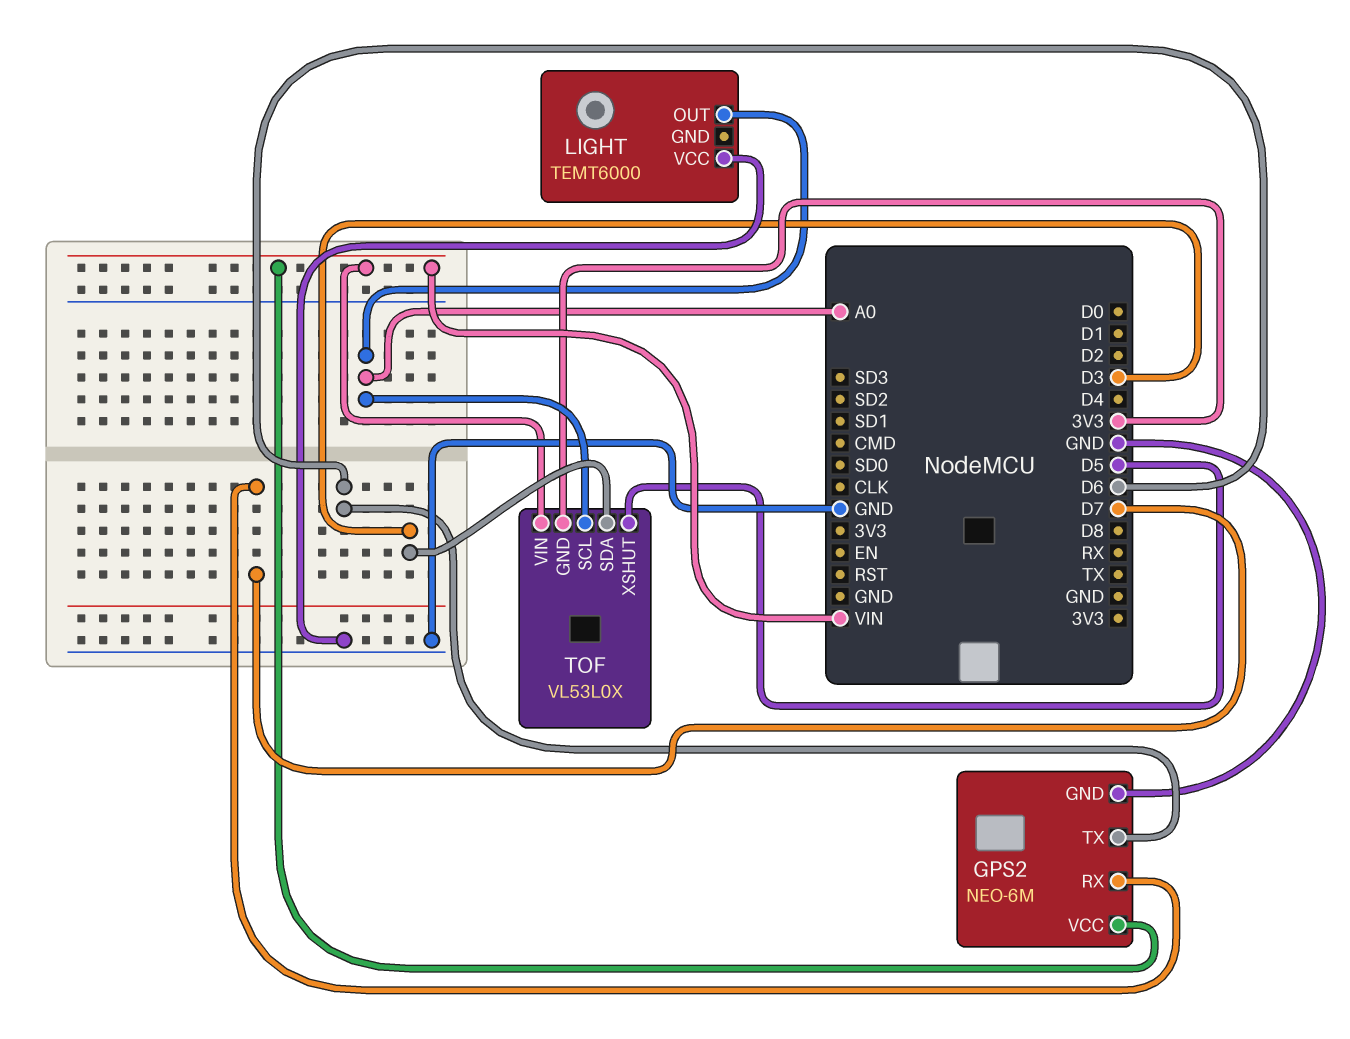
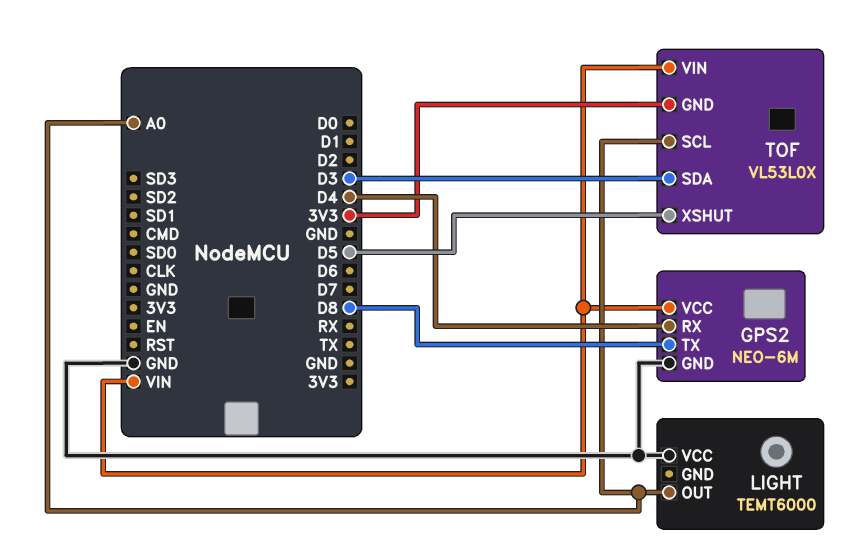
GPS2 pin RX: D7 -> D4
GPS2 pin TX: D6 -> D8

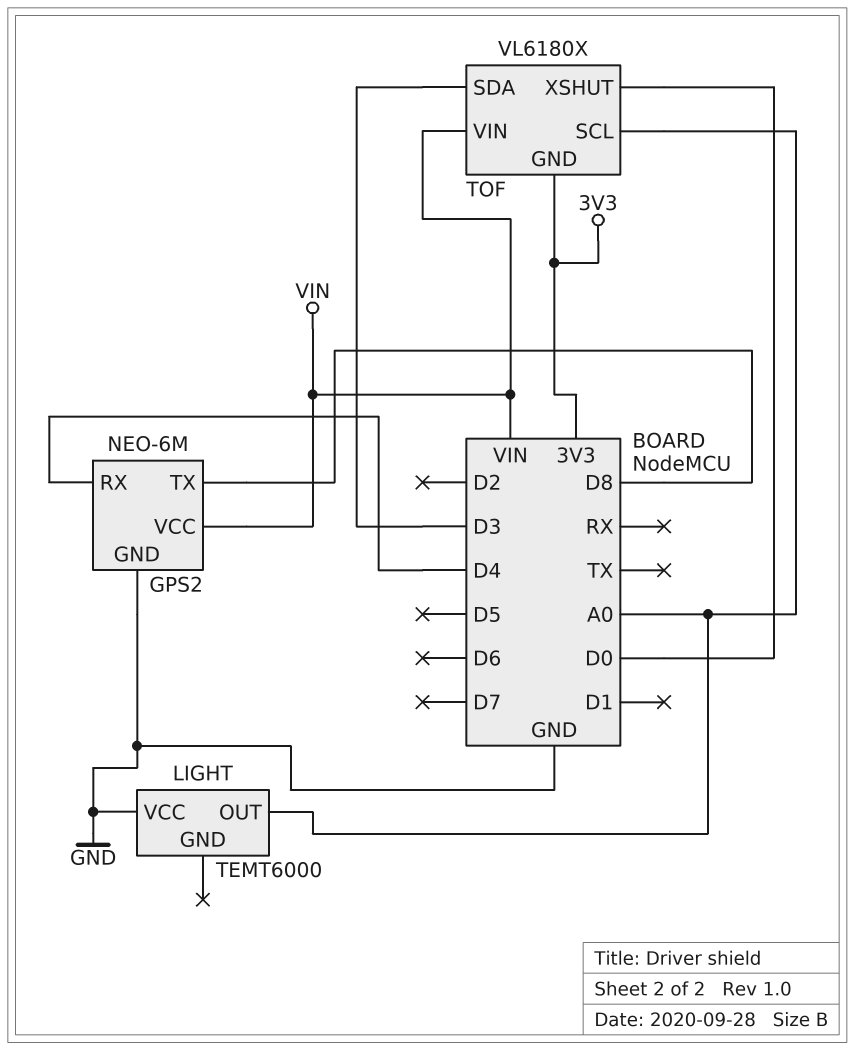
TOF: VL53L0X -> VL6180X
TOF pin XSHUT: D5 -> D0

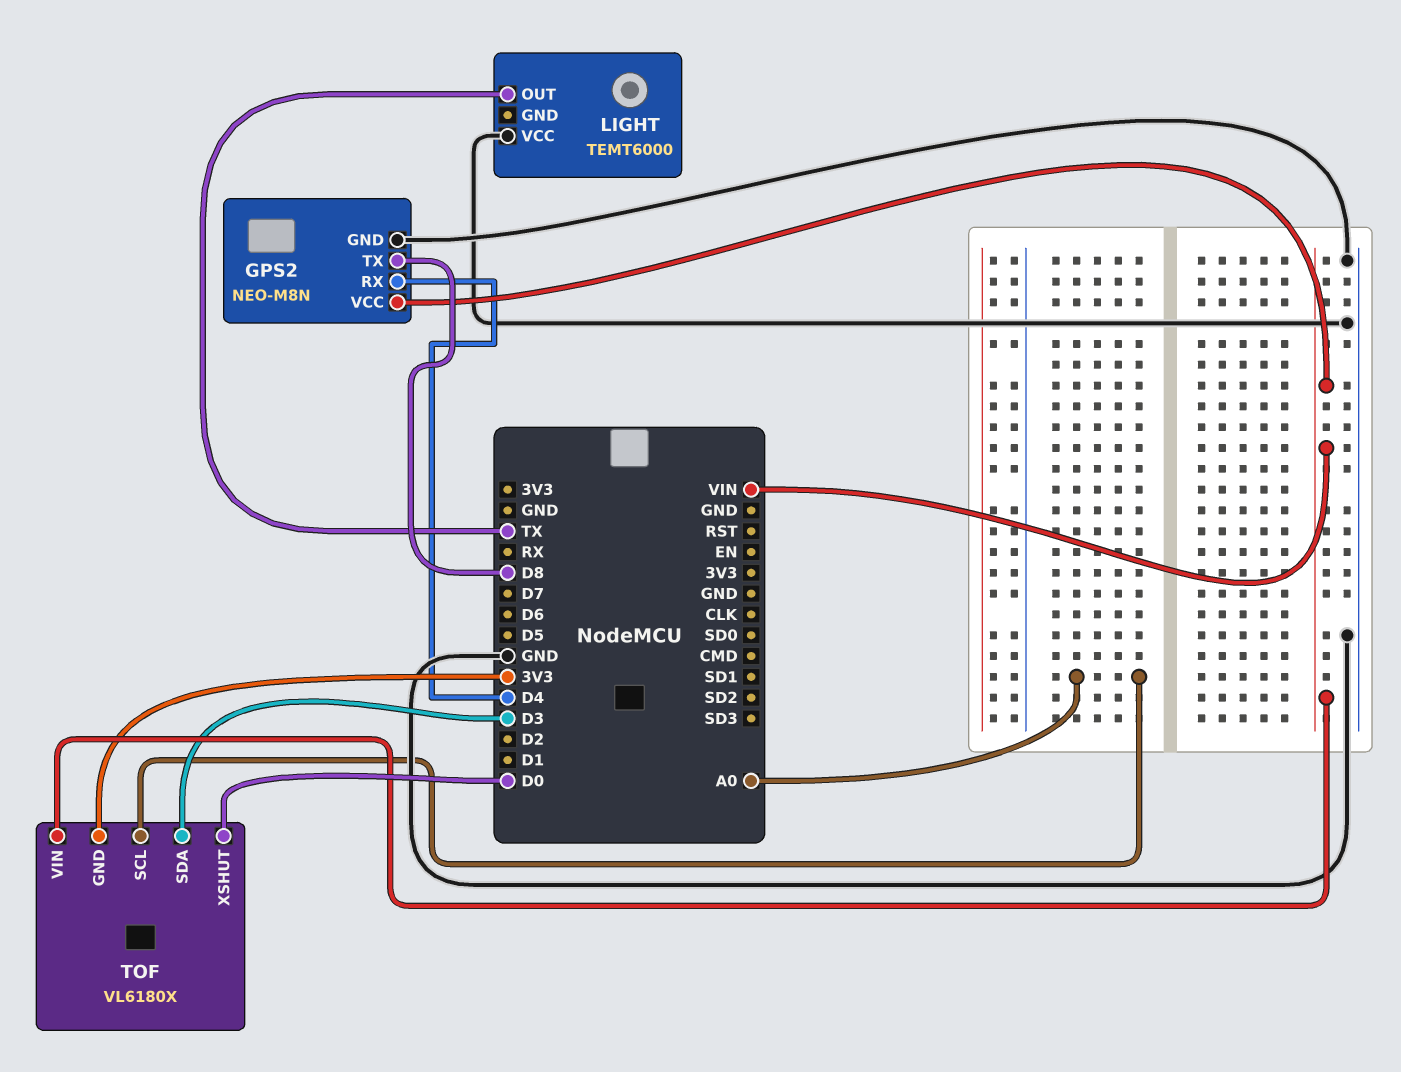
GPS2: NEO-6M -> NEO-M8N
LIGHT pin OUT: A0 -> TX

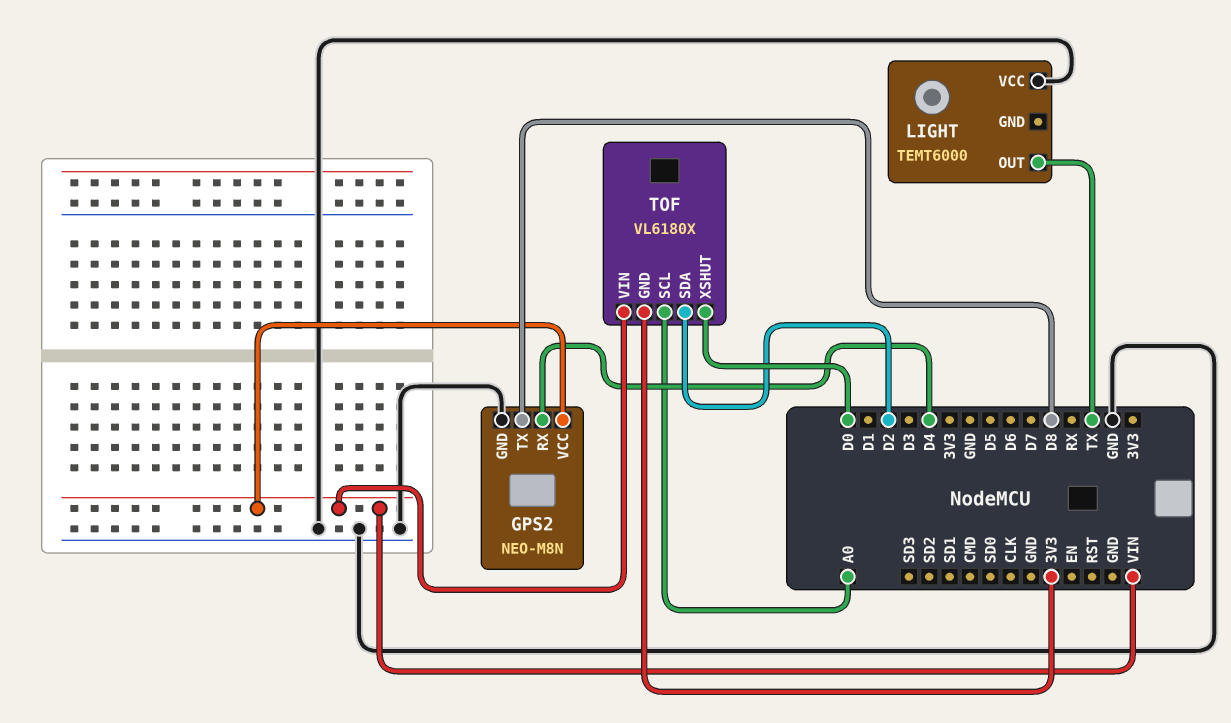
TOF pin SDA: D3 -> D2

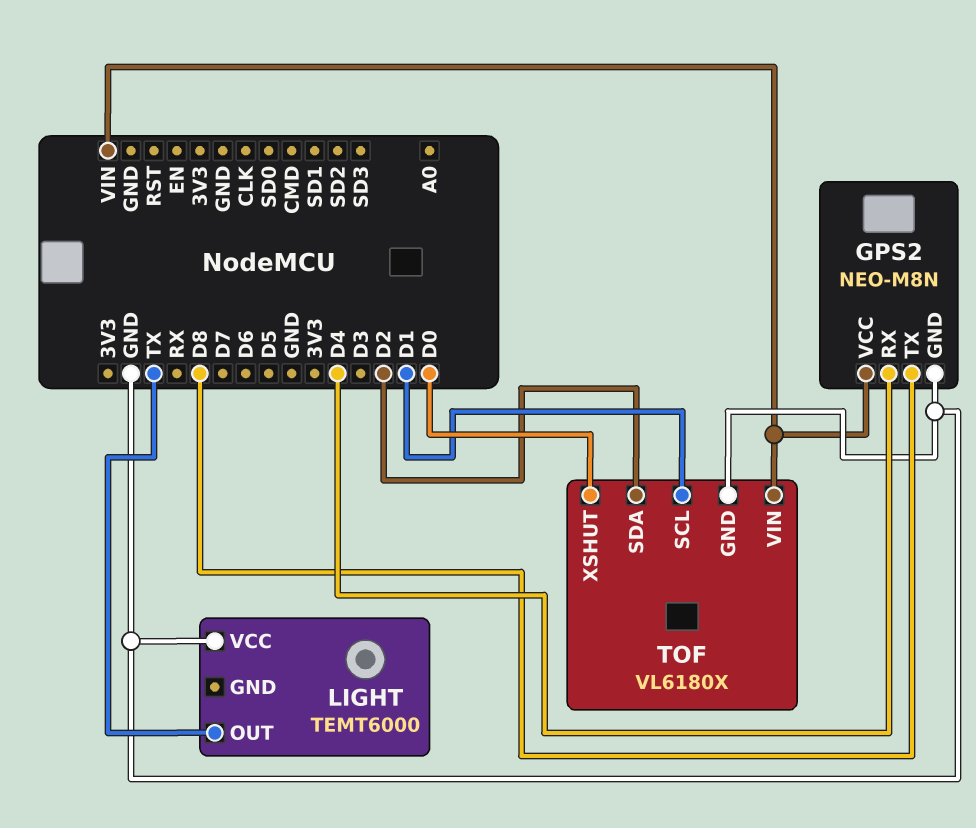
TOF pin GND: 3V3 -> GND
TOF pin SCL: A0 -> D1

